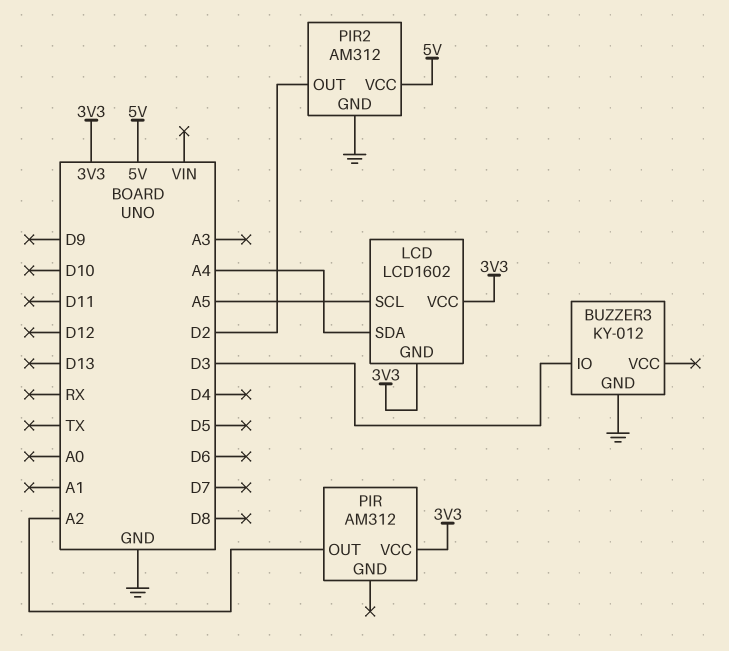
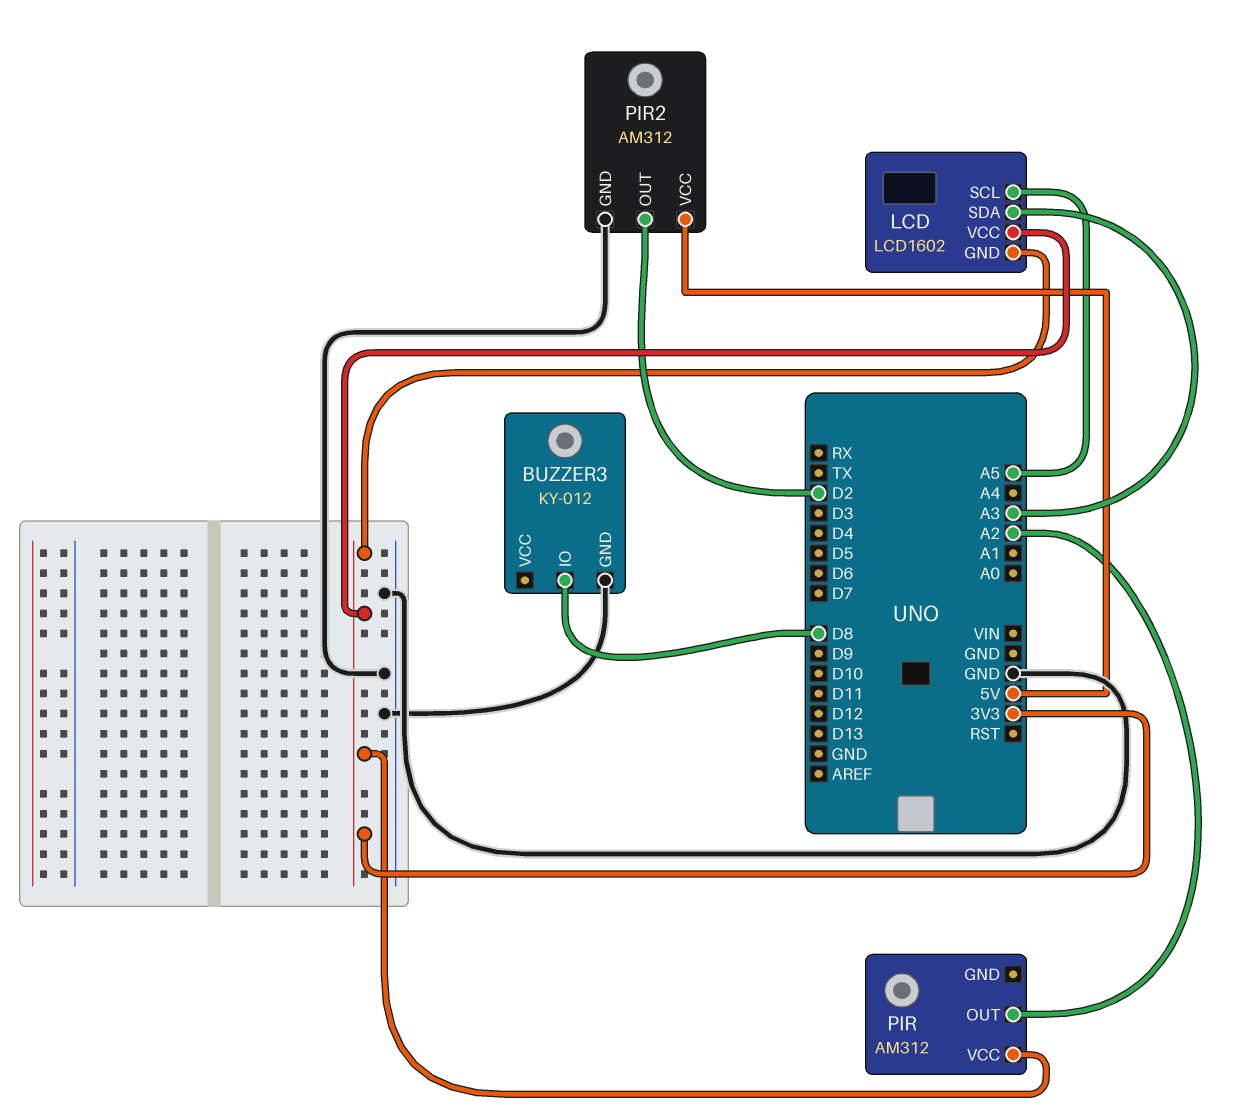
BUZZER3 pin IO: D3 -> D8
LCD pin SDA: A4 -> A3

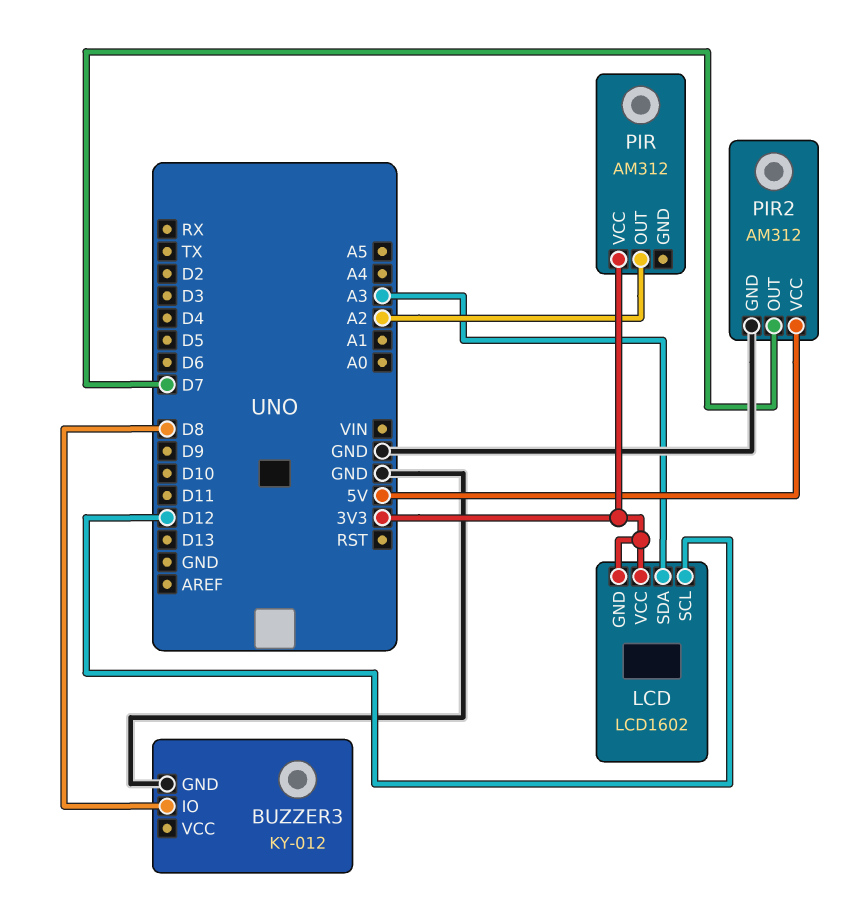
LCD pin SCL: A5 -> D12
PIR2 pin OUT: D2 -> D7

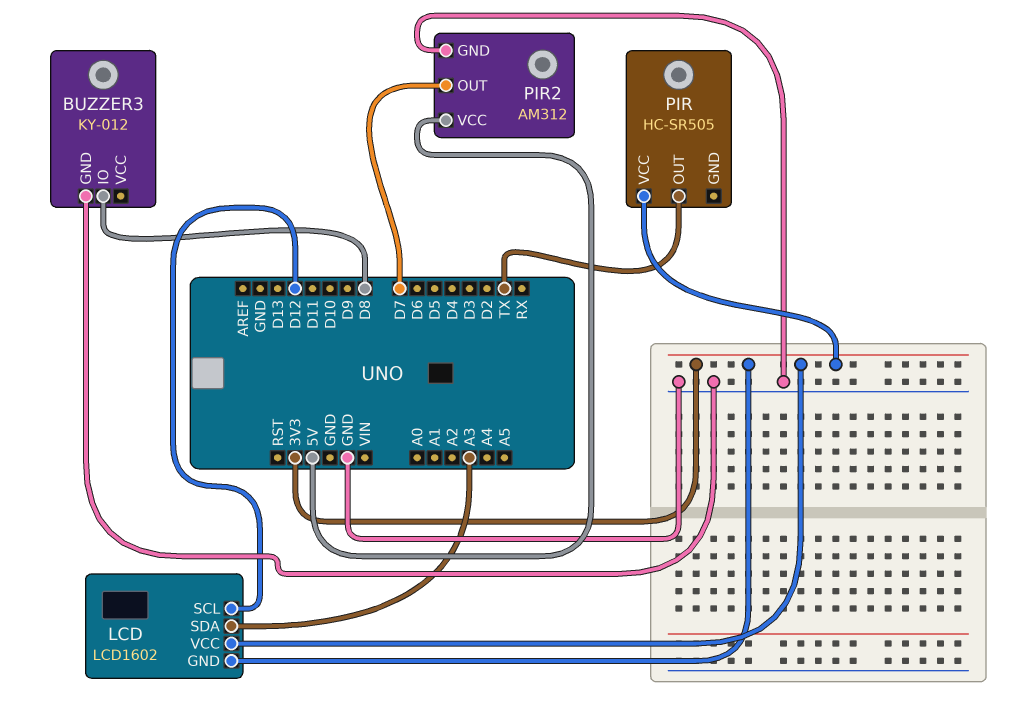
PIR: AM312 -> HC-SR505
PIR pin OUT: A2 -> TX

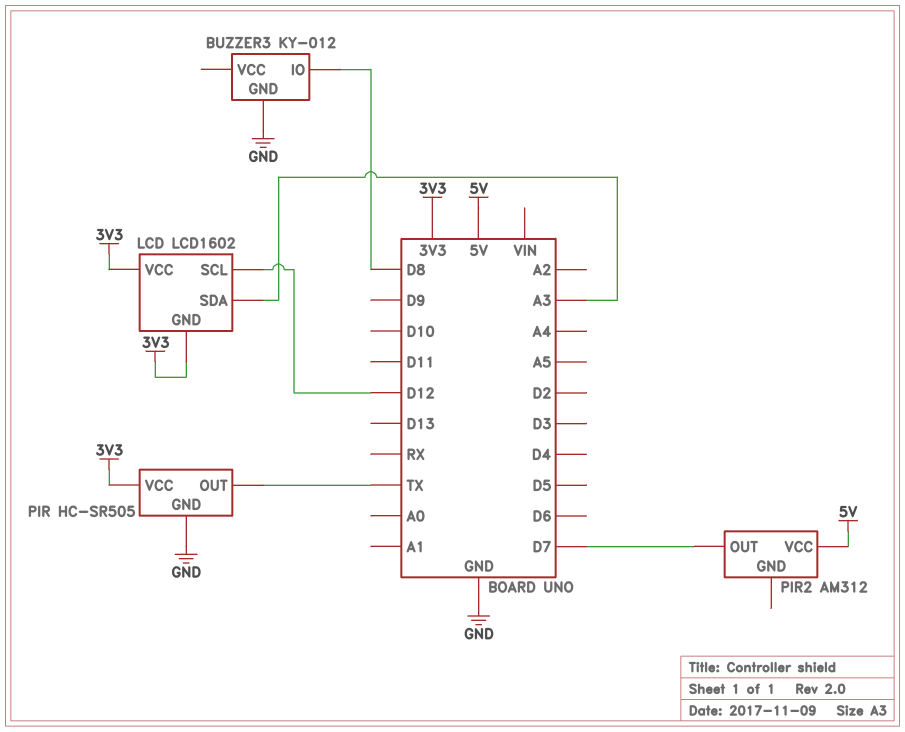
PIR pin GND: none -> GND
PIR2 pin GND: GND -> none

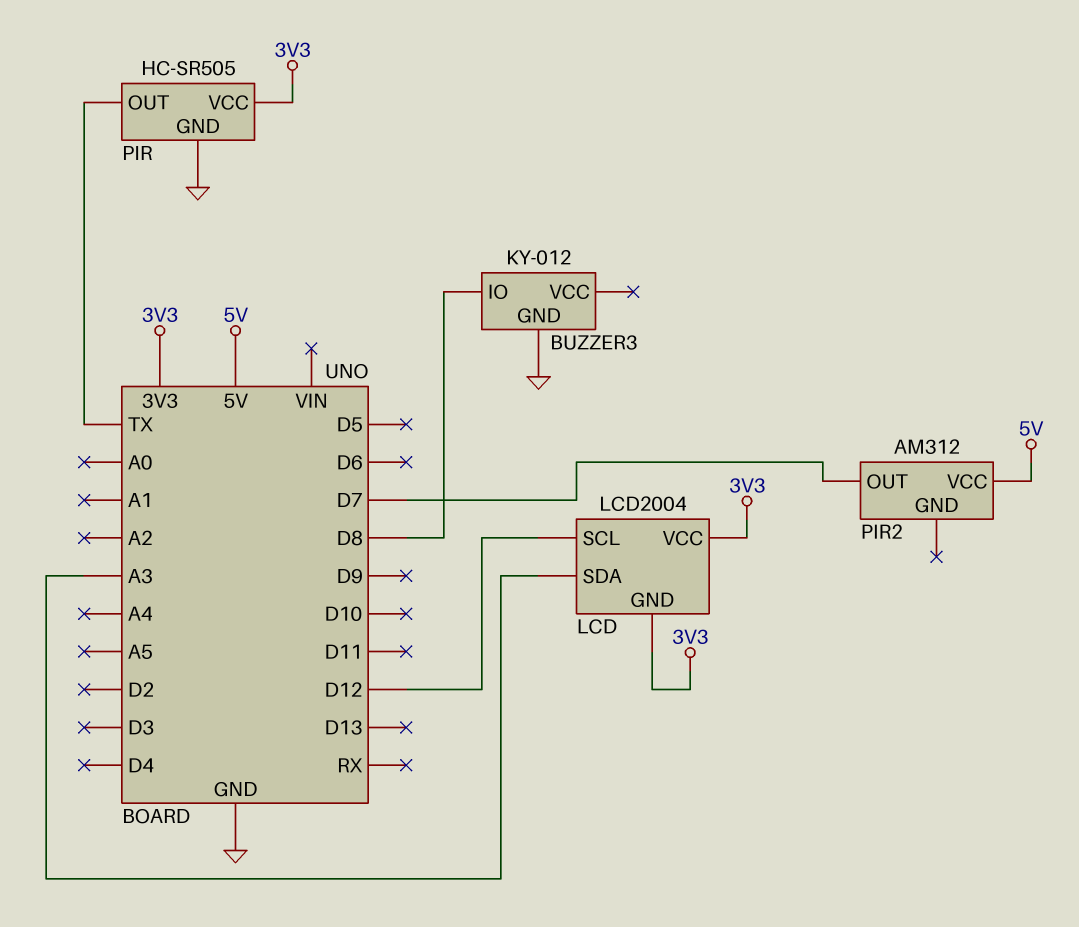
LCD: LCD1602 -> LCD2004

